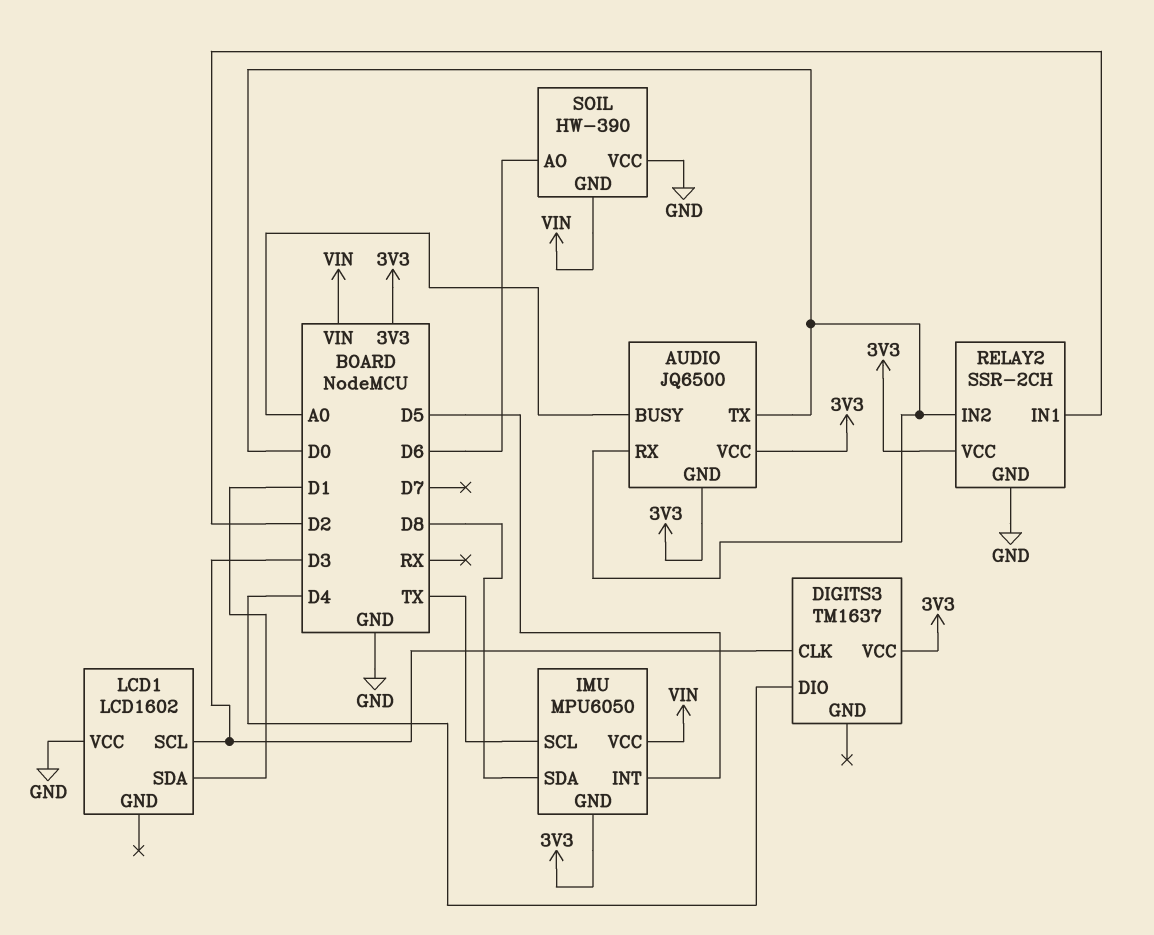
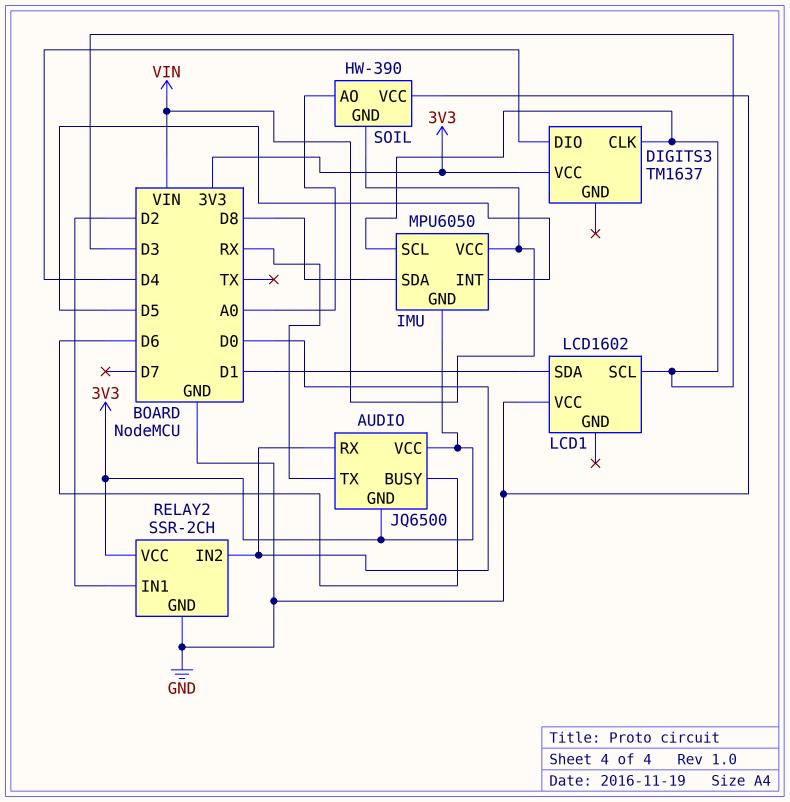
AUDIO pin BUSY: A0 -> D6
AUDIO pin TX: D0 -> RX
IMU pin SCL: TX -> D3
SOIL pin AO: D6 -> A0

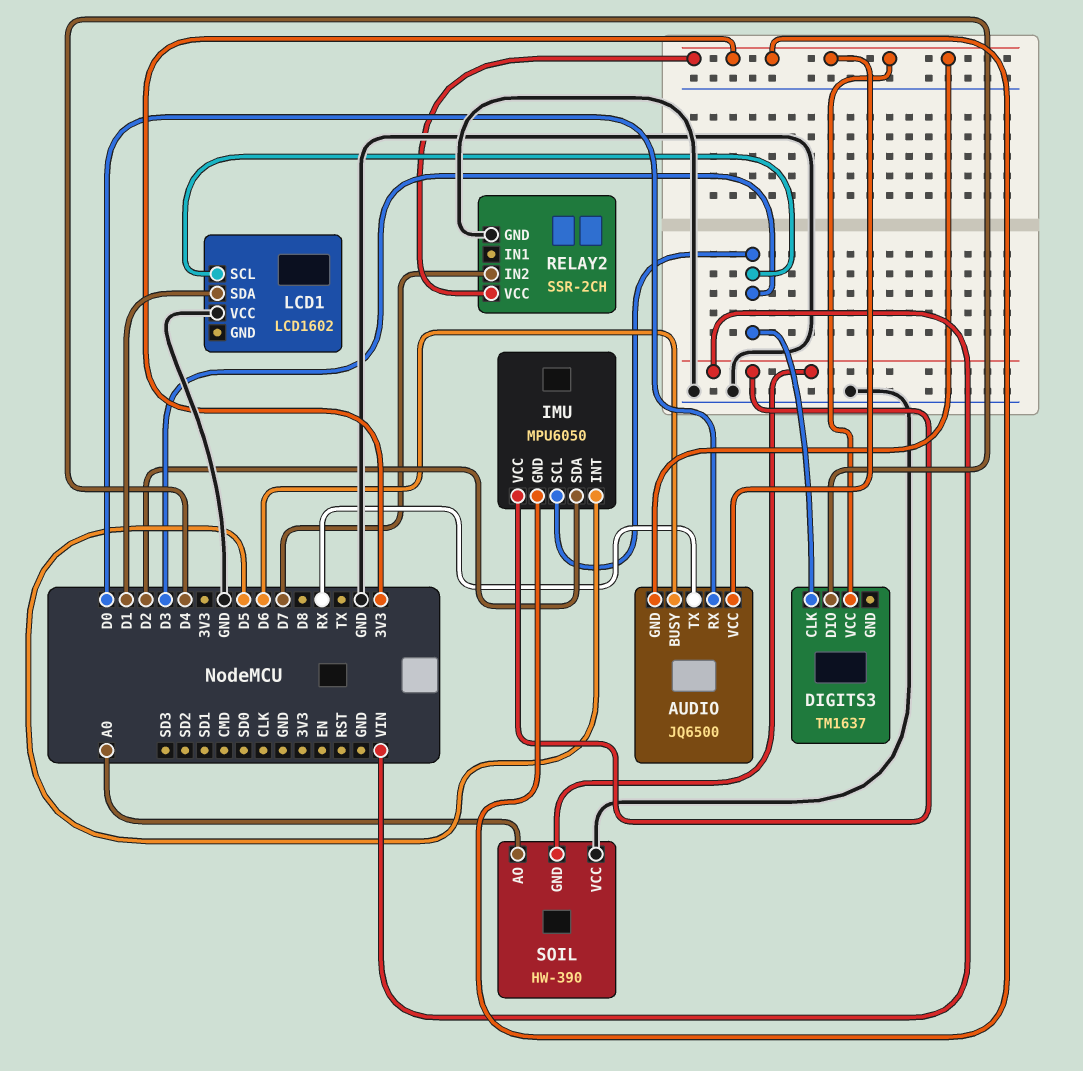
IMU pin SDA: D8 -> D2
RELAY2 pin IN1: D2 -> none
RELAY2 pin IN2: D0 -> D7

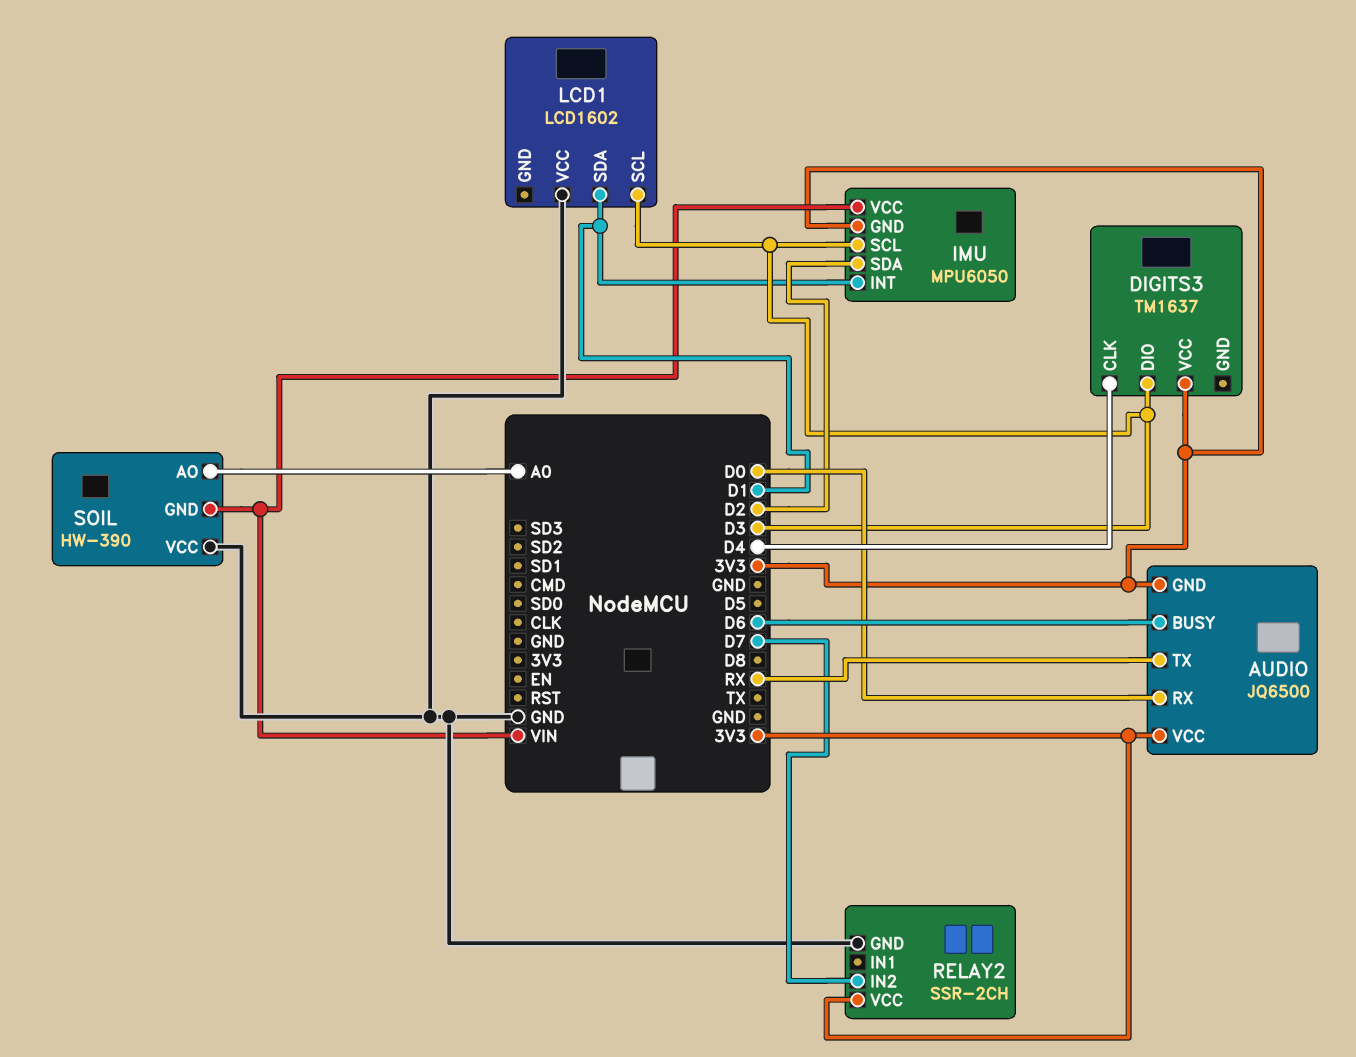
DIGITS3 pin CLK: D3 -> D4
DIGITS3 pin DIO: D4 -> D3
IMU pin INT: D5 -> D1

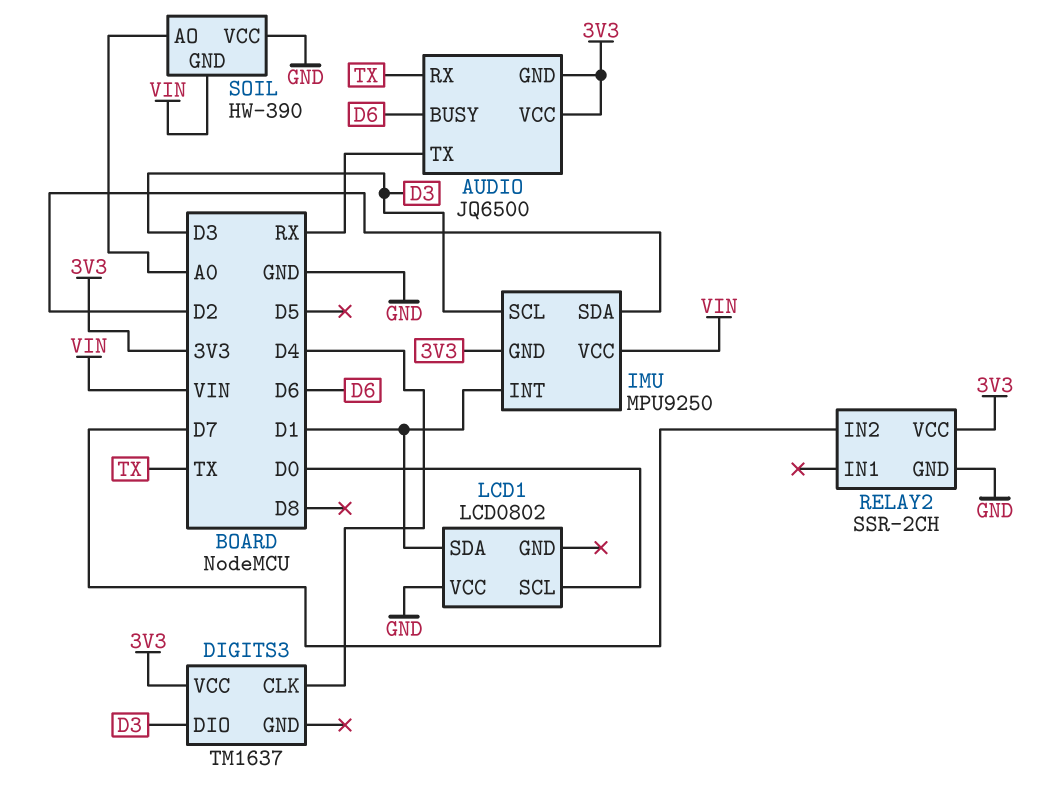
AUDIO pin RX: D0 -> TX
IMU: MPU6050 -> MPU9250
LCD1: LCD1602 -> LCD0802
LCD1 pin SCL: D3 -> D0

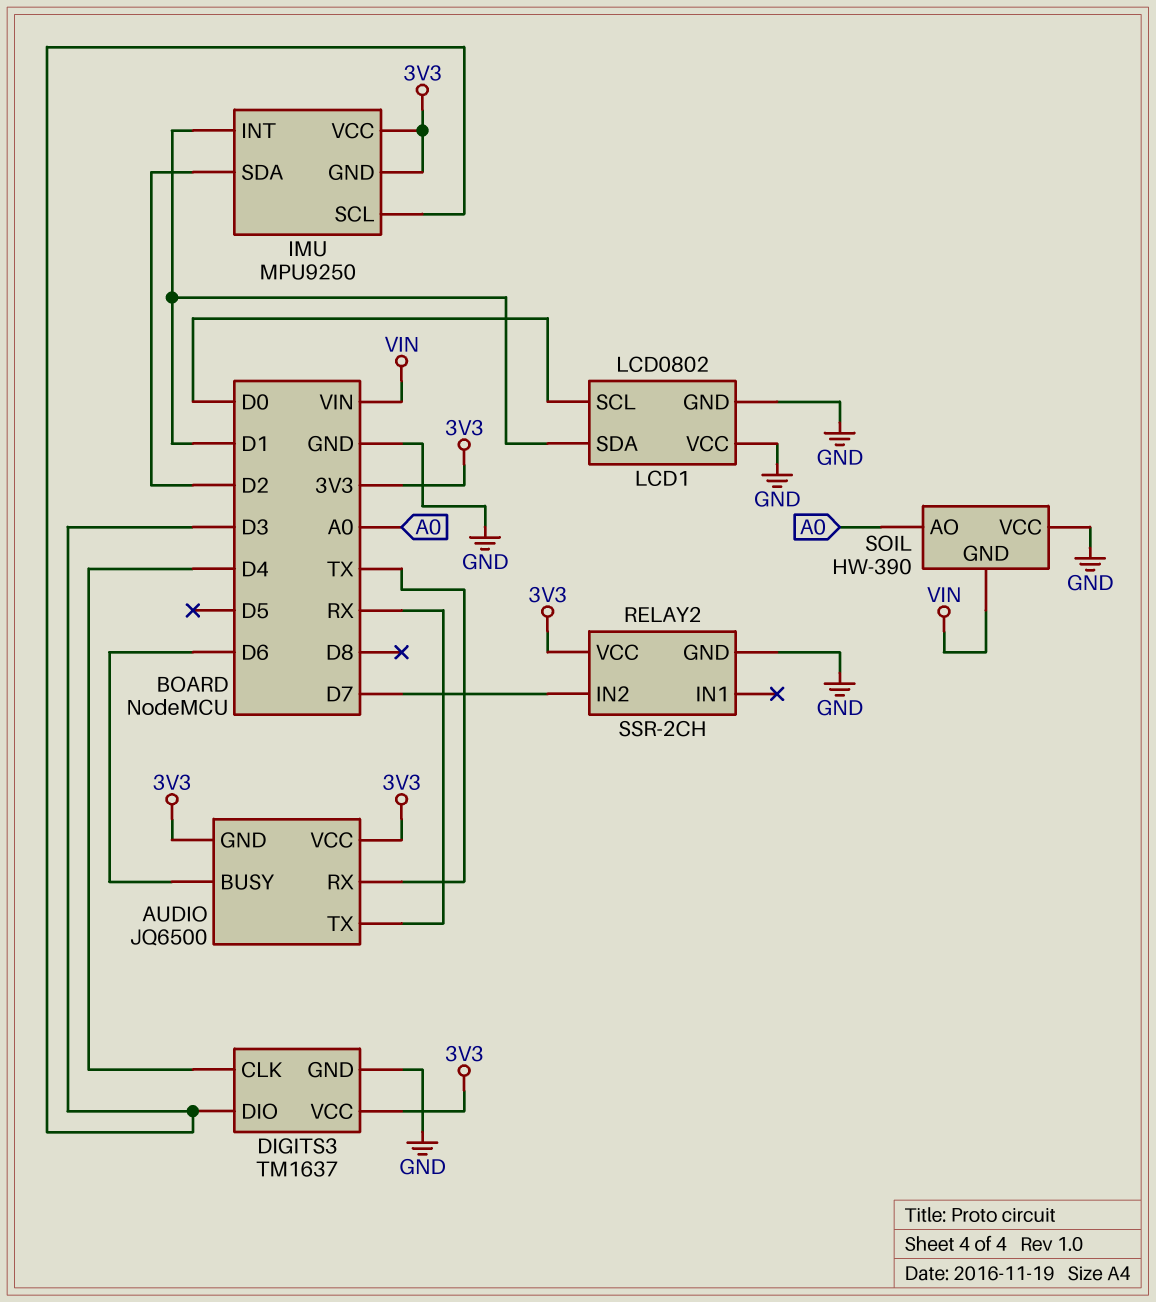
DIGITS3 pin GND: none -> GND
IMU pin VCC: VIN -> 3V3
LCD1 pin GND: none -> GND

